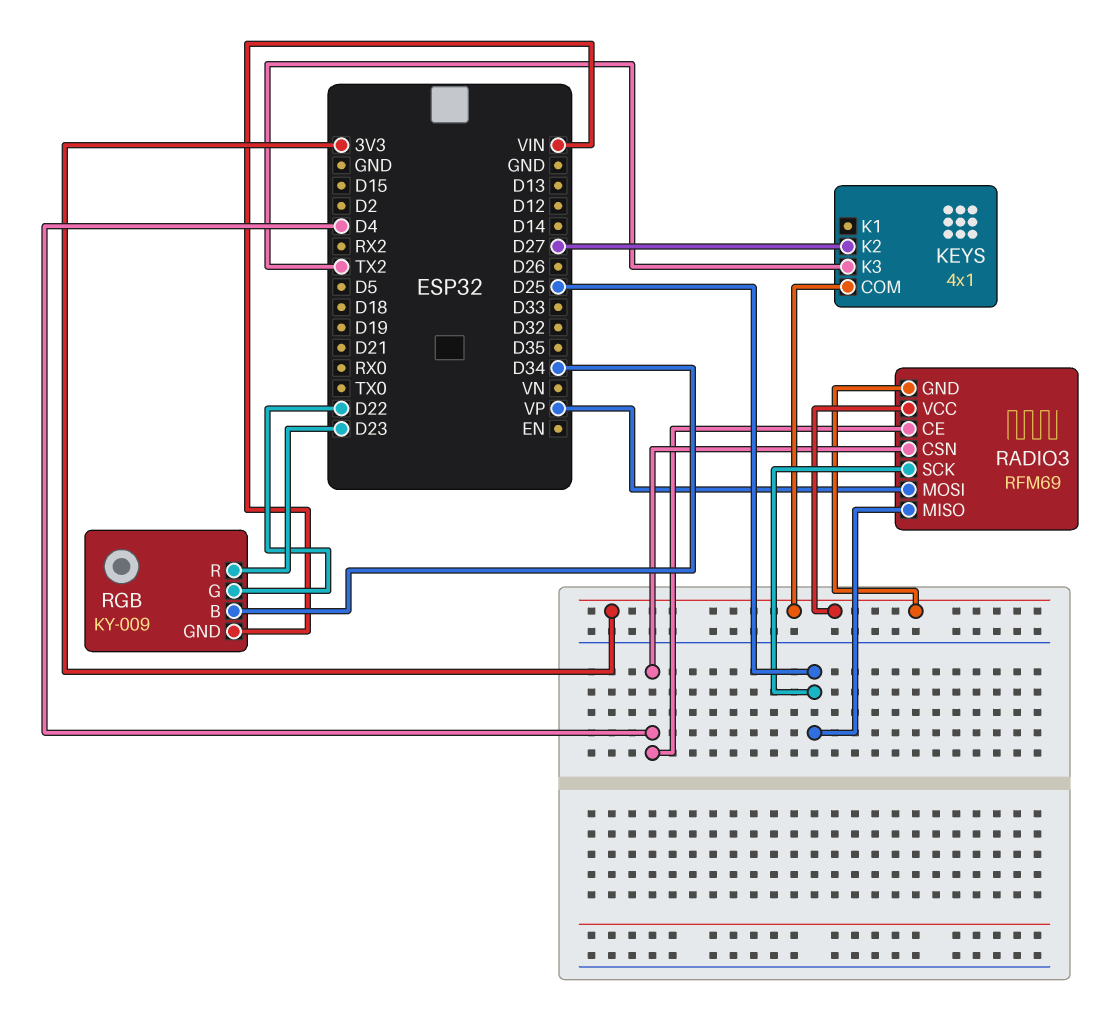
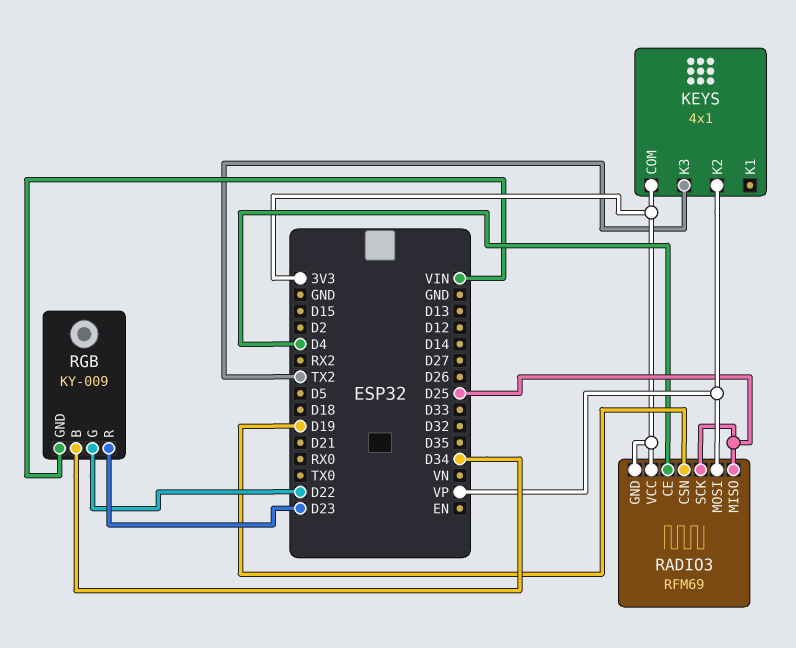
KEYS pin K2: D27 -> VP
RADIO3 pin CSN: D4 -> D19

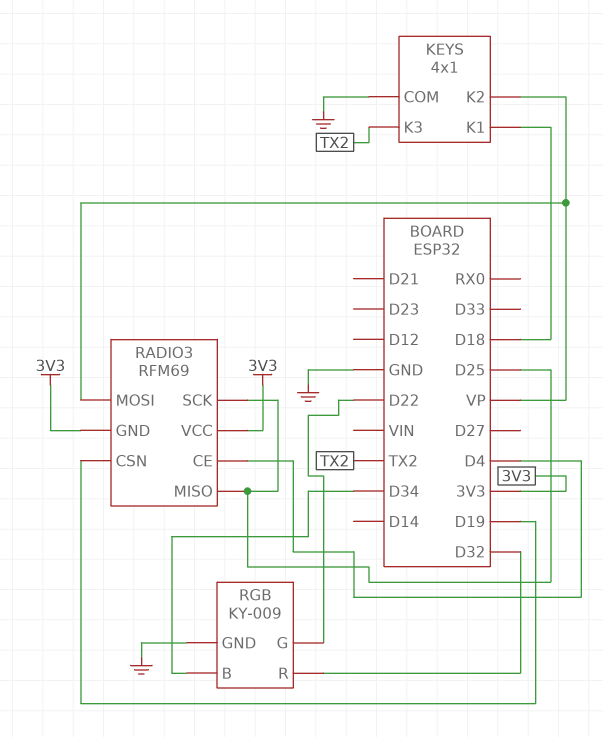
KEYS pin COM: 3V3 -> GND
KEYS pin K1: none -> D18
RGB pin GND: VIN -> GND
RGB pin R: D23 -> D32

